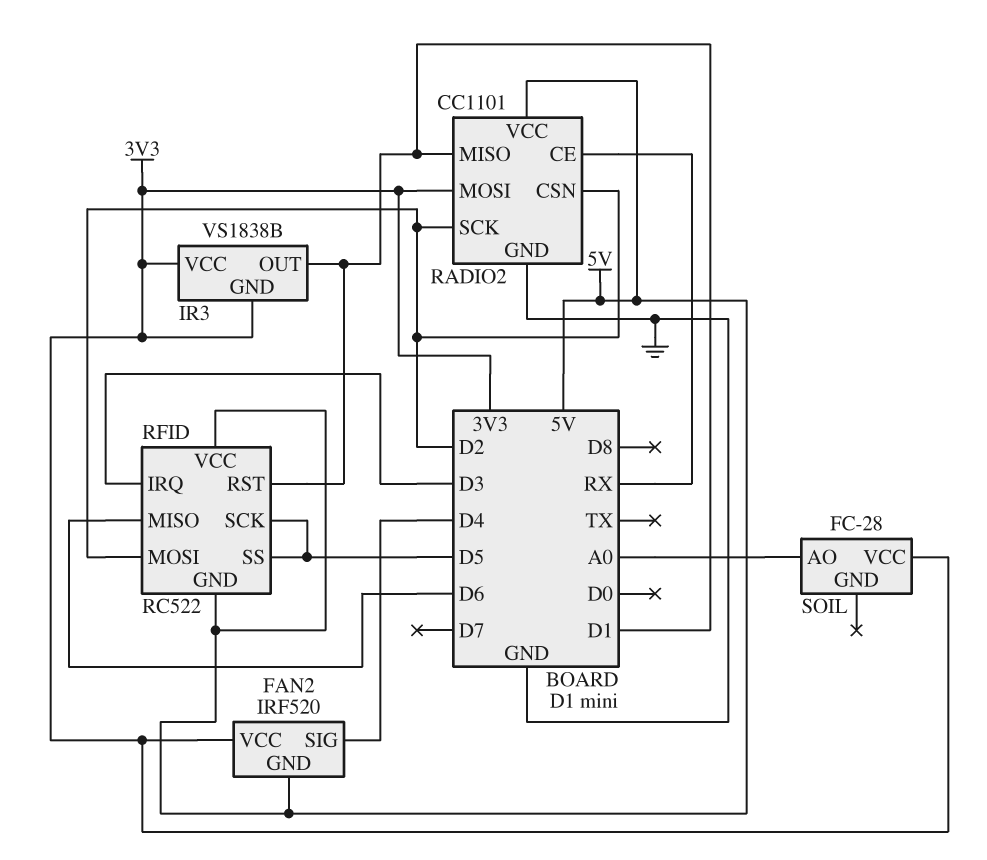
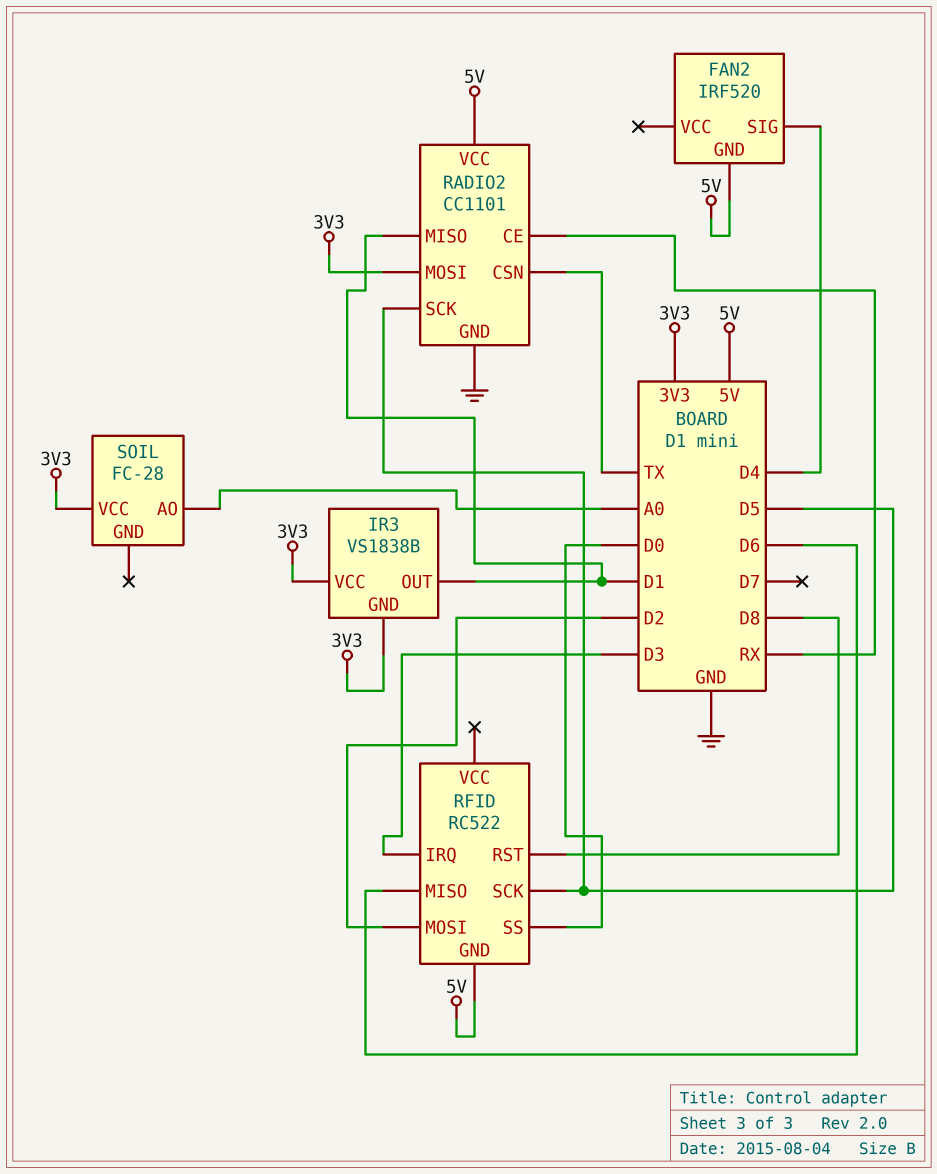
FAN2 pin VCC: 3V3 -> none
RADIO2 pin CSN: D2 -> TX
RADIO2 pin SCK: D2 -> D5
RFID pin RST: D1 -> D8
RFID pin SS: D5 -> D0
RFID pin VCC: 5V -> none

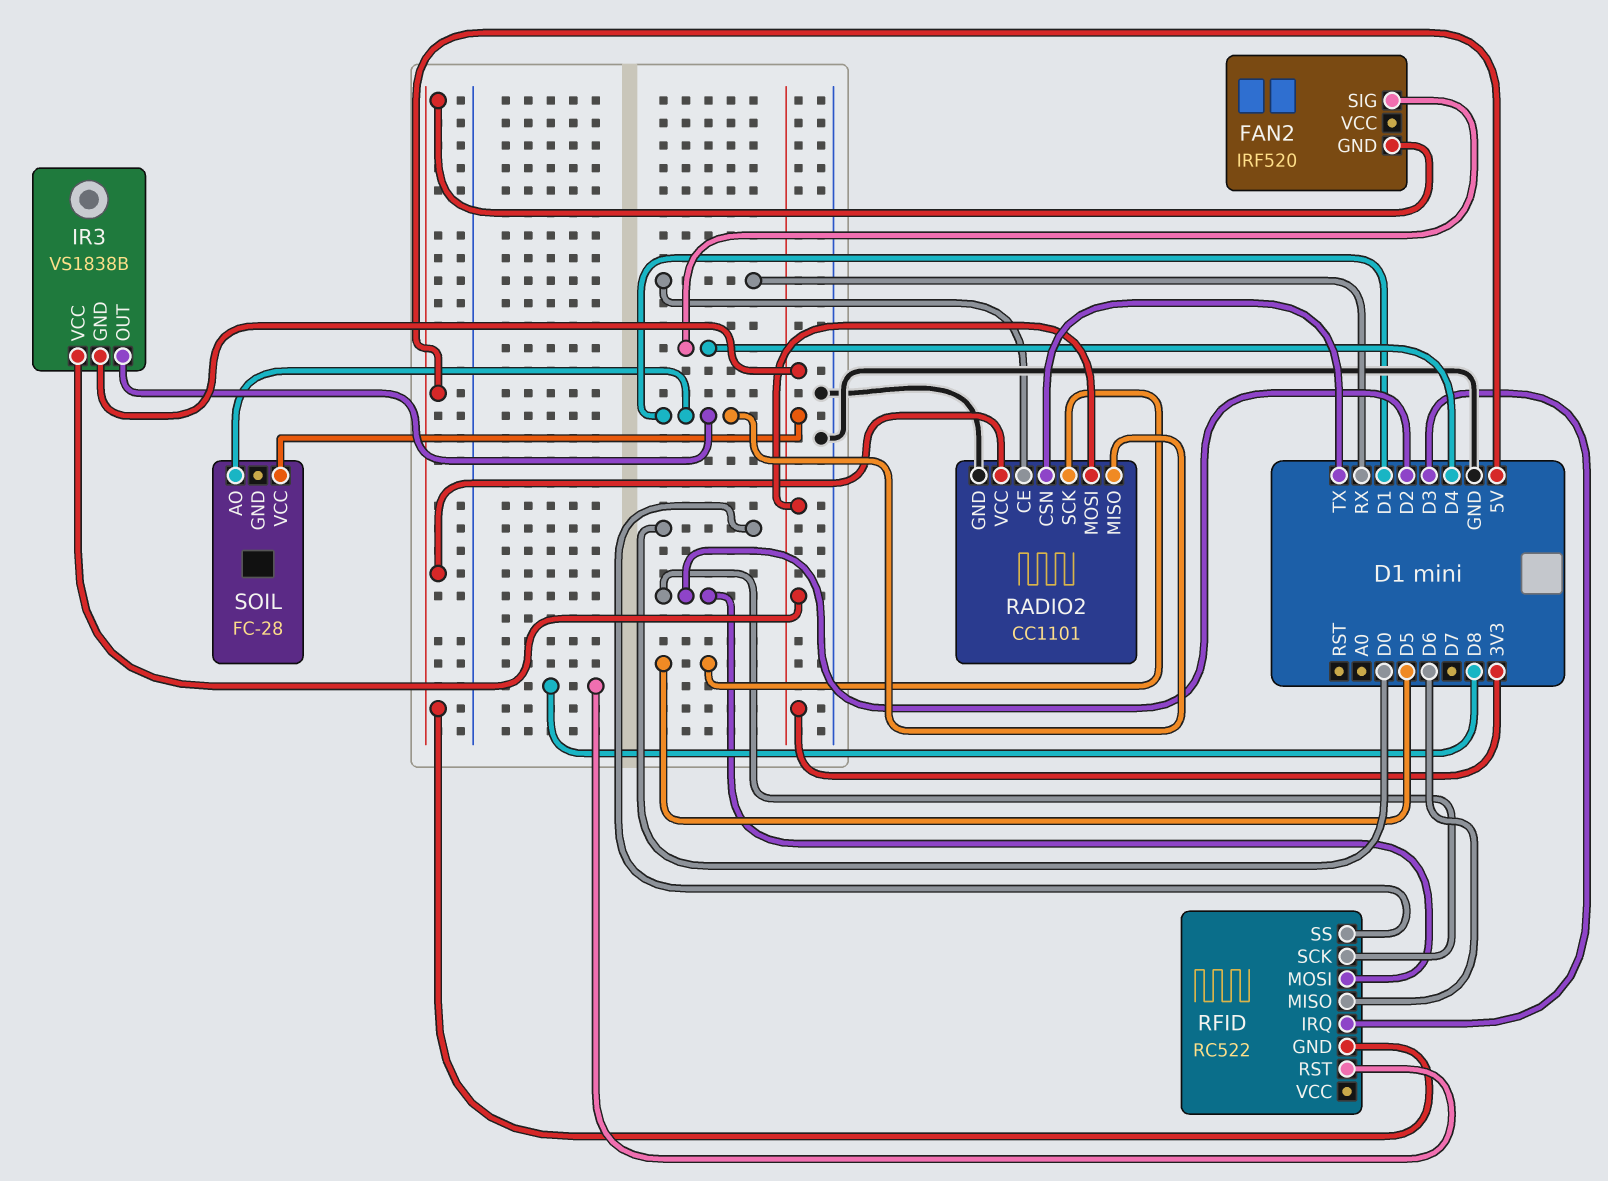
RFID pin SCK: D5 -> D2
SOIL pin AO: A0 -> D1

